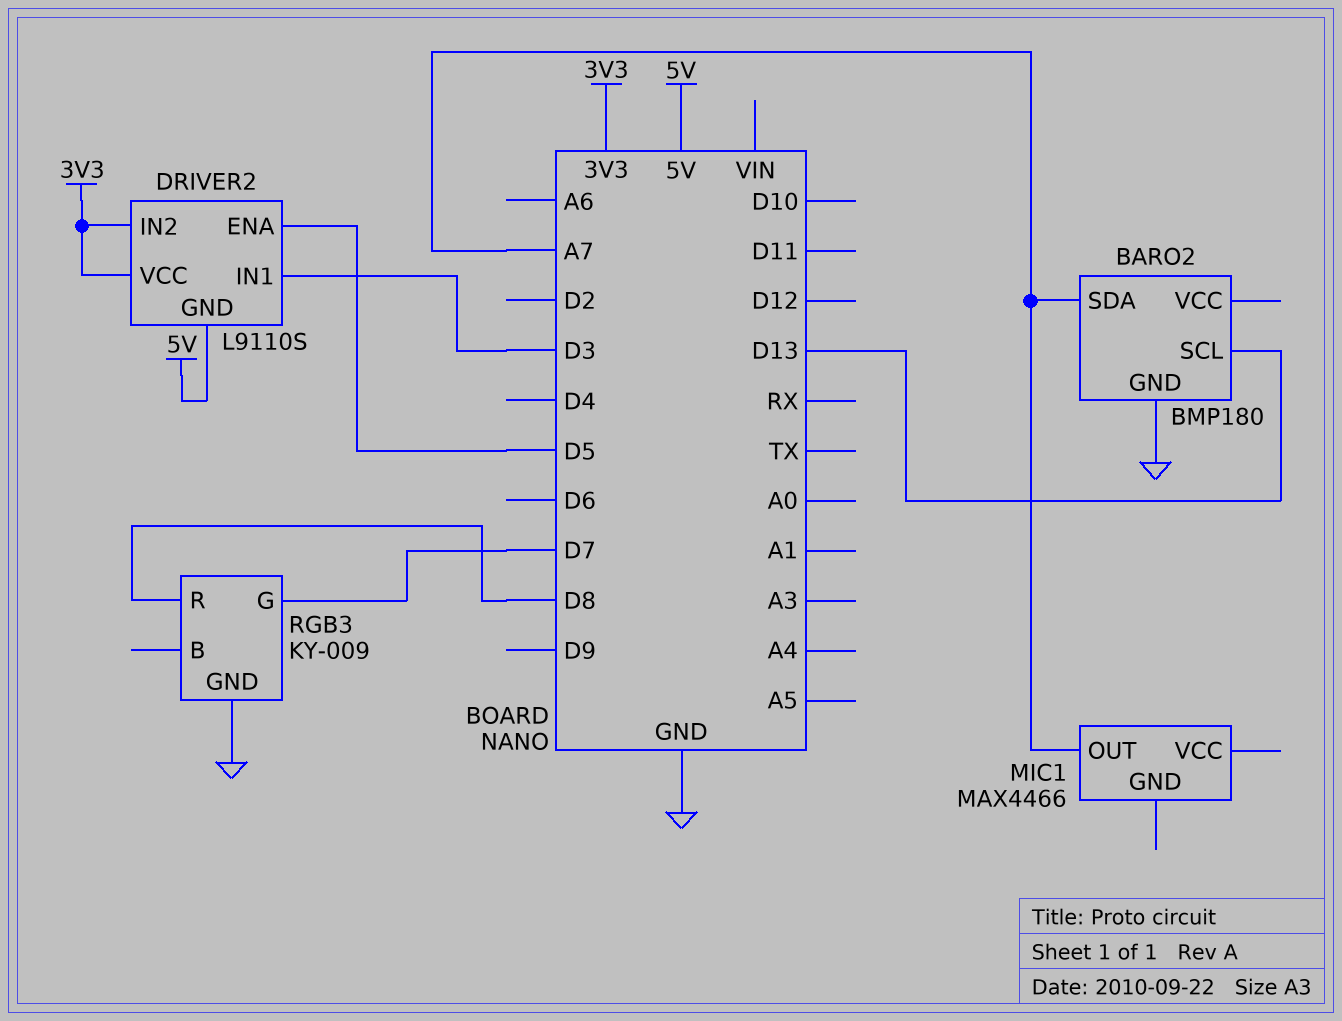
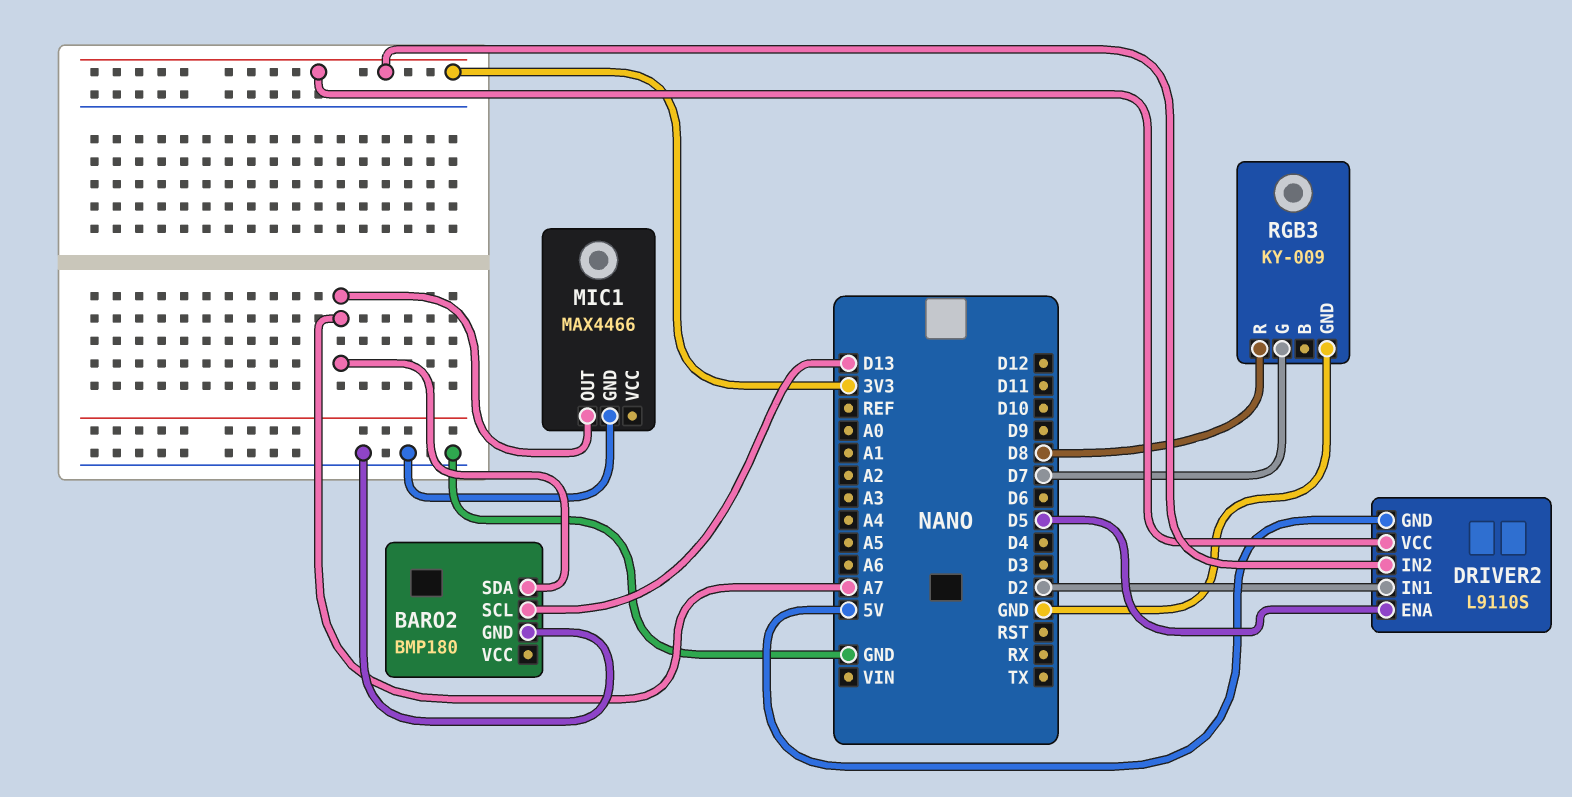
DRIVER2 pin IN1: D3 -> D2
MIC1 pin GND: none -> GND

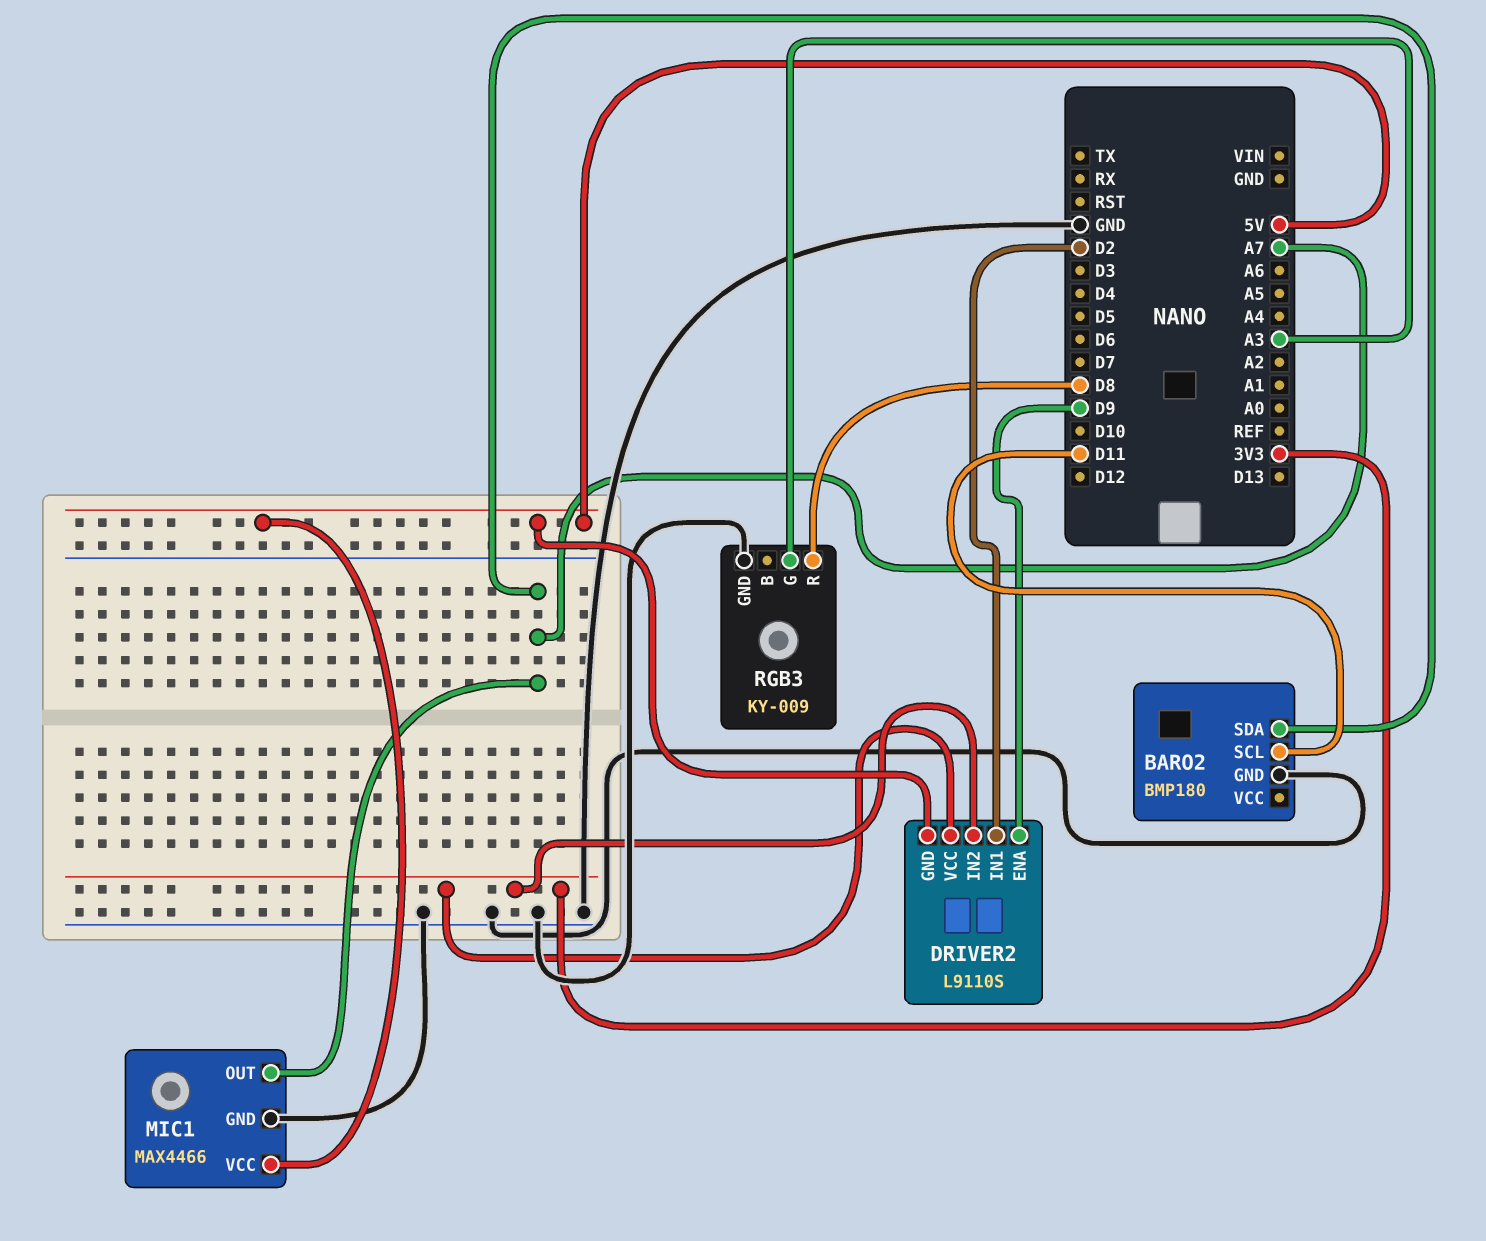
BARO2 pin SCL: D13 -> D11
DRIVER2 pin ENA: D5 -> D9
MIC1 pin VCC: none -> 5V
RGB3 pin G: D7 -> A3

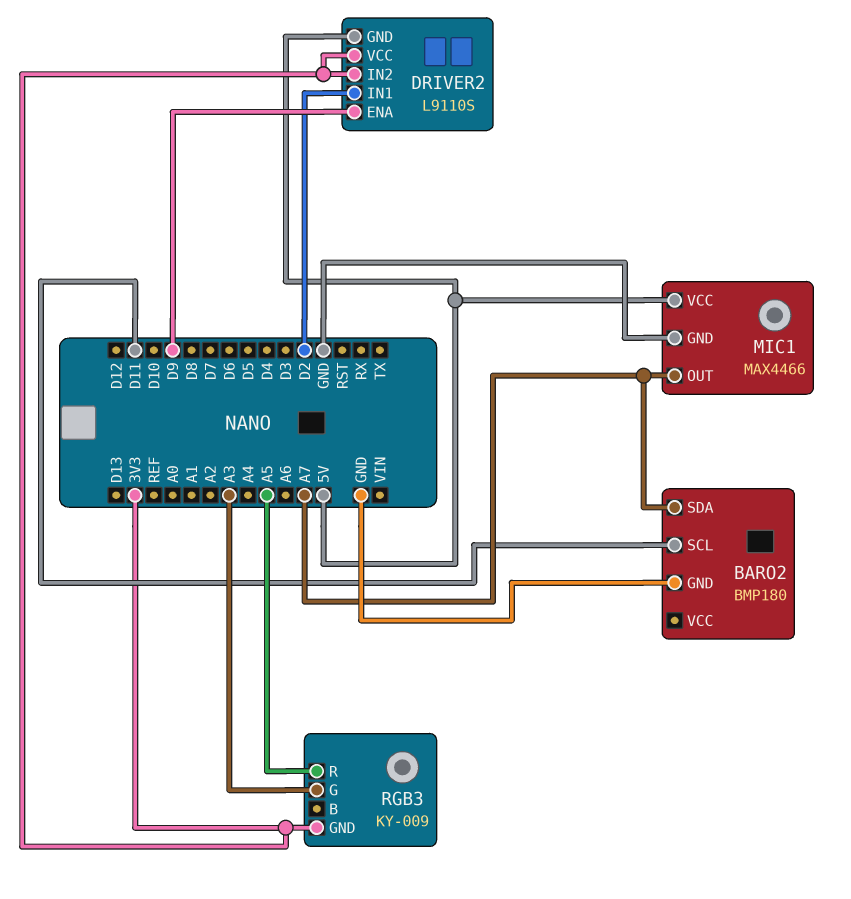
RGB3 pin GND: GND -> 3V3
RGB3 pin R: D8 -> A5

